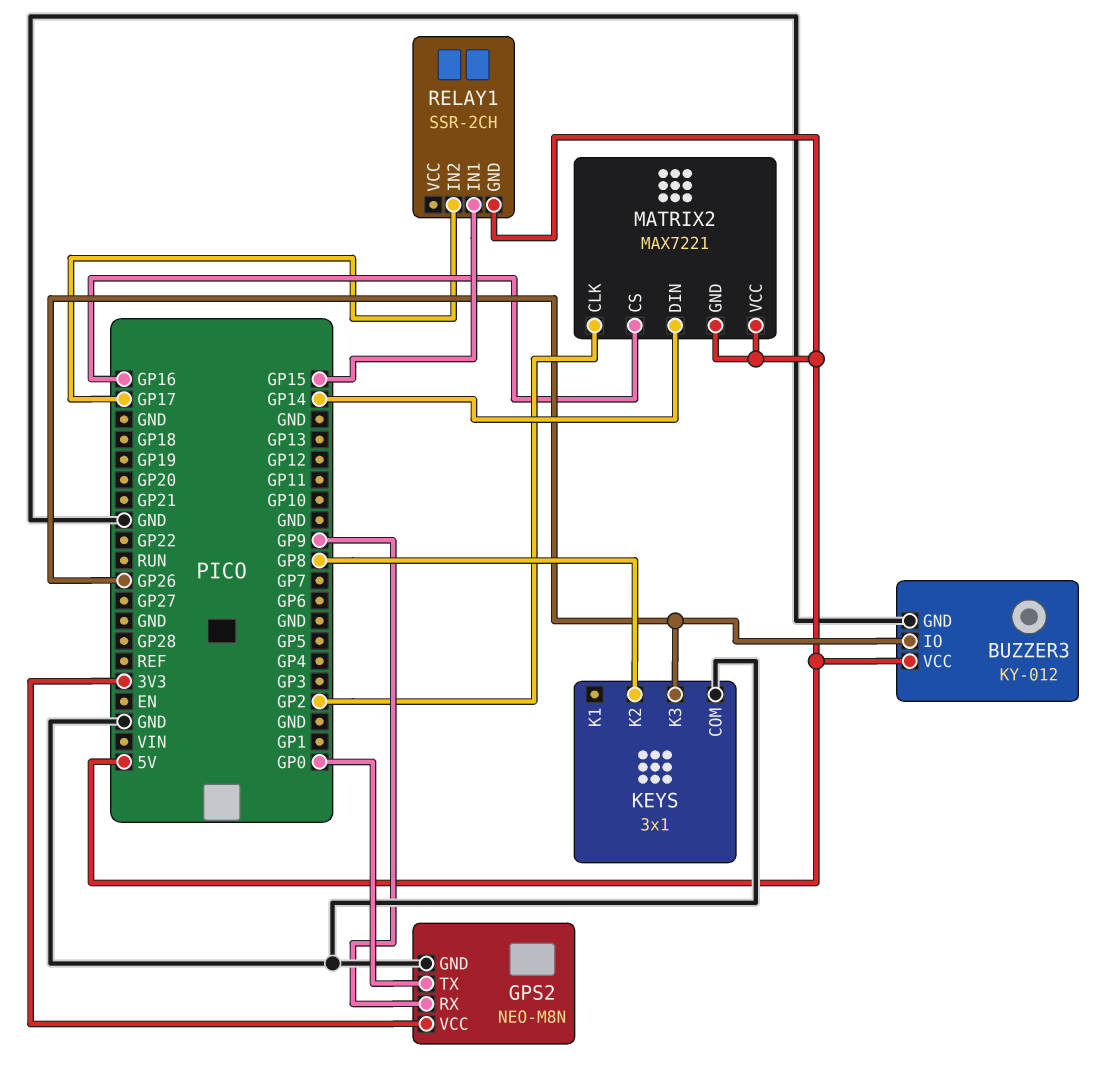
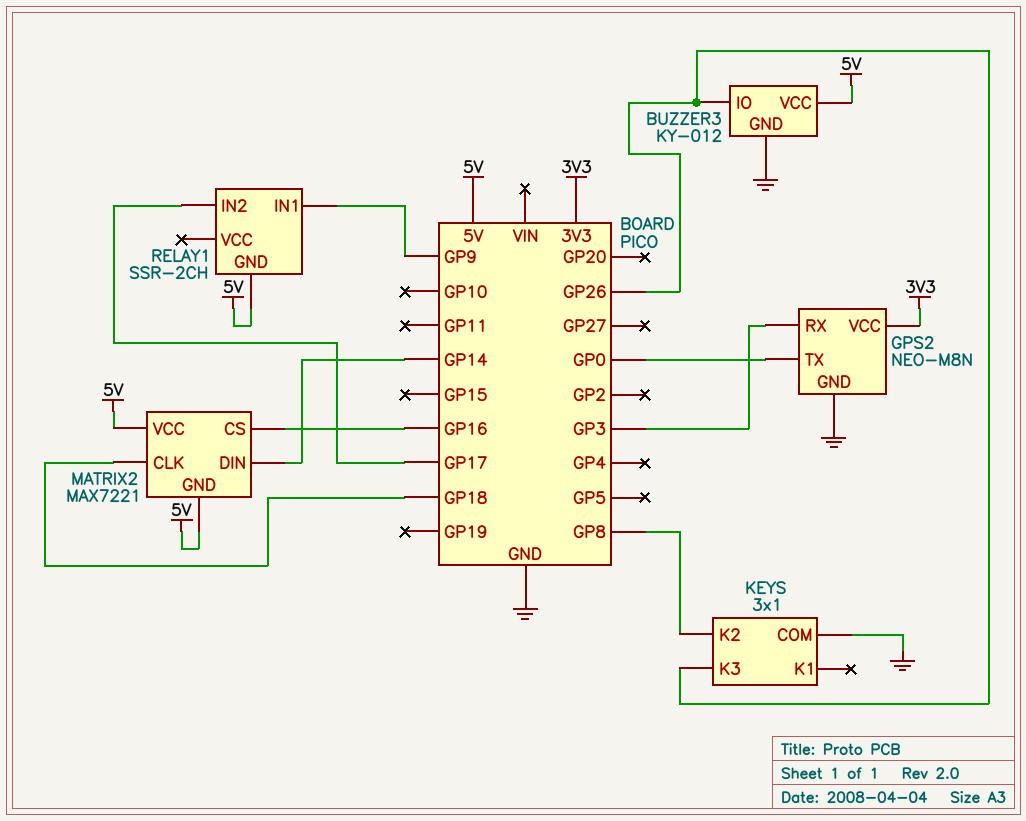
GPS2 pin RX: GP9 -> GP3
MATRIX2 pin CLK: GP2 -> GP18
RELAY1 pin IN1: GP15 -> GP9

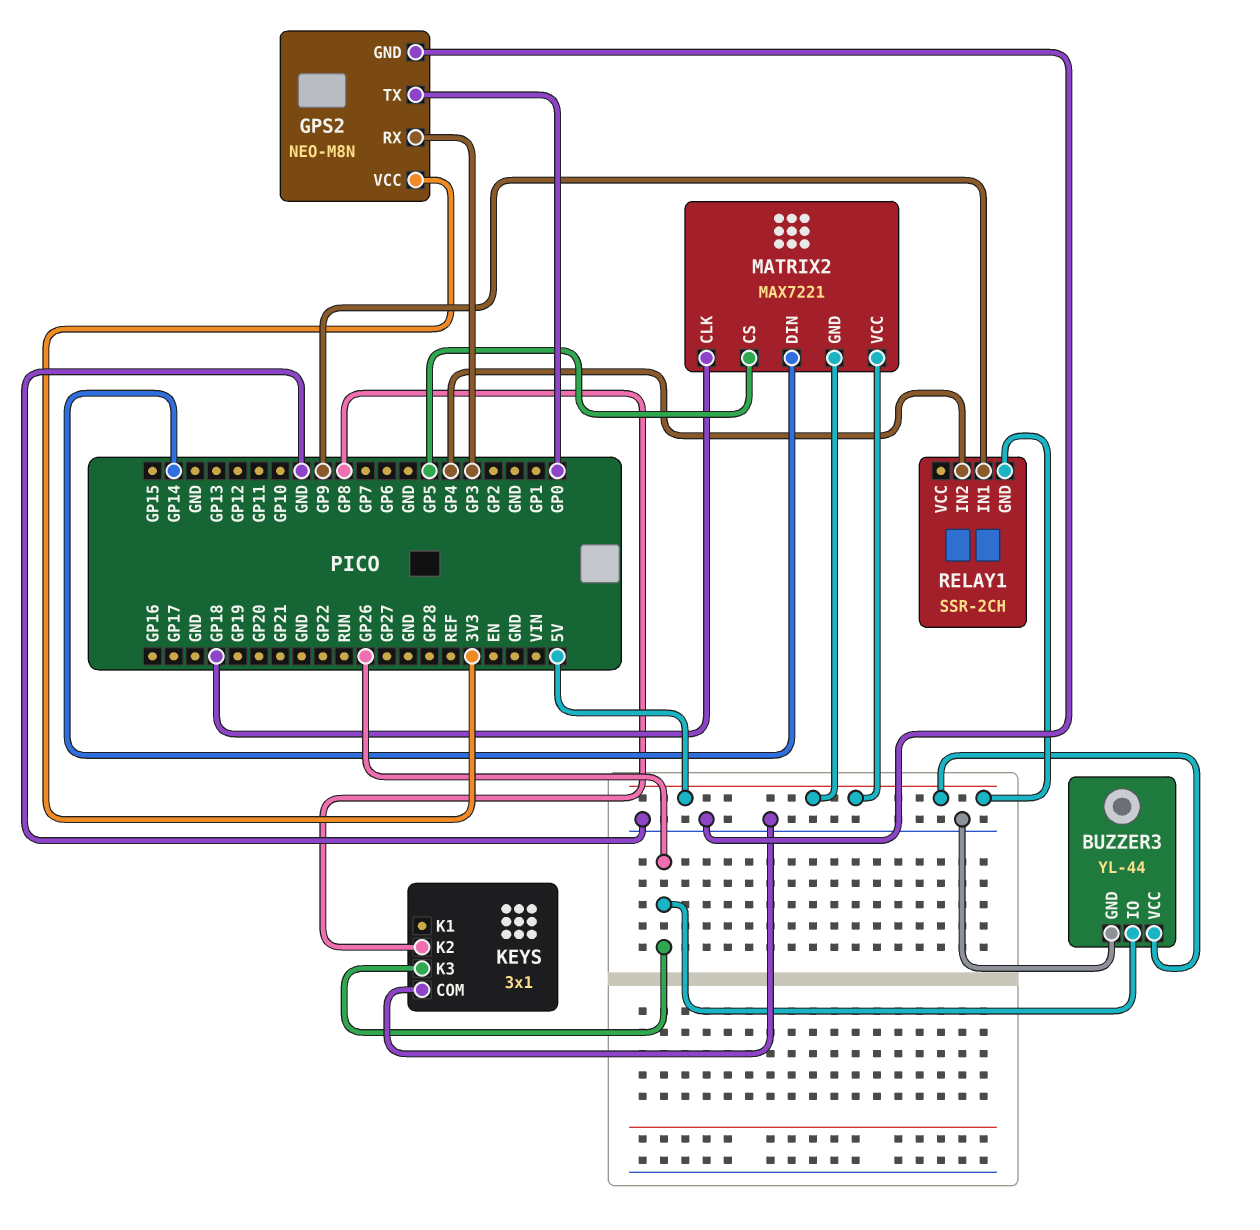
BUZZER3: KY-012 -> YL-44
MATRIX2 pin CS: GP16 -> GP5
RELAY1 pin IN2: GP17 -> GP4

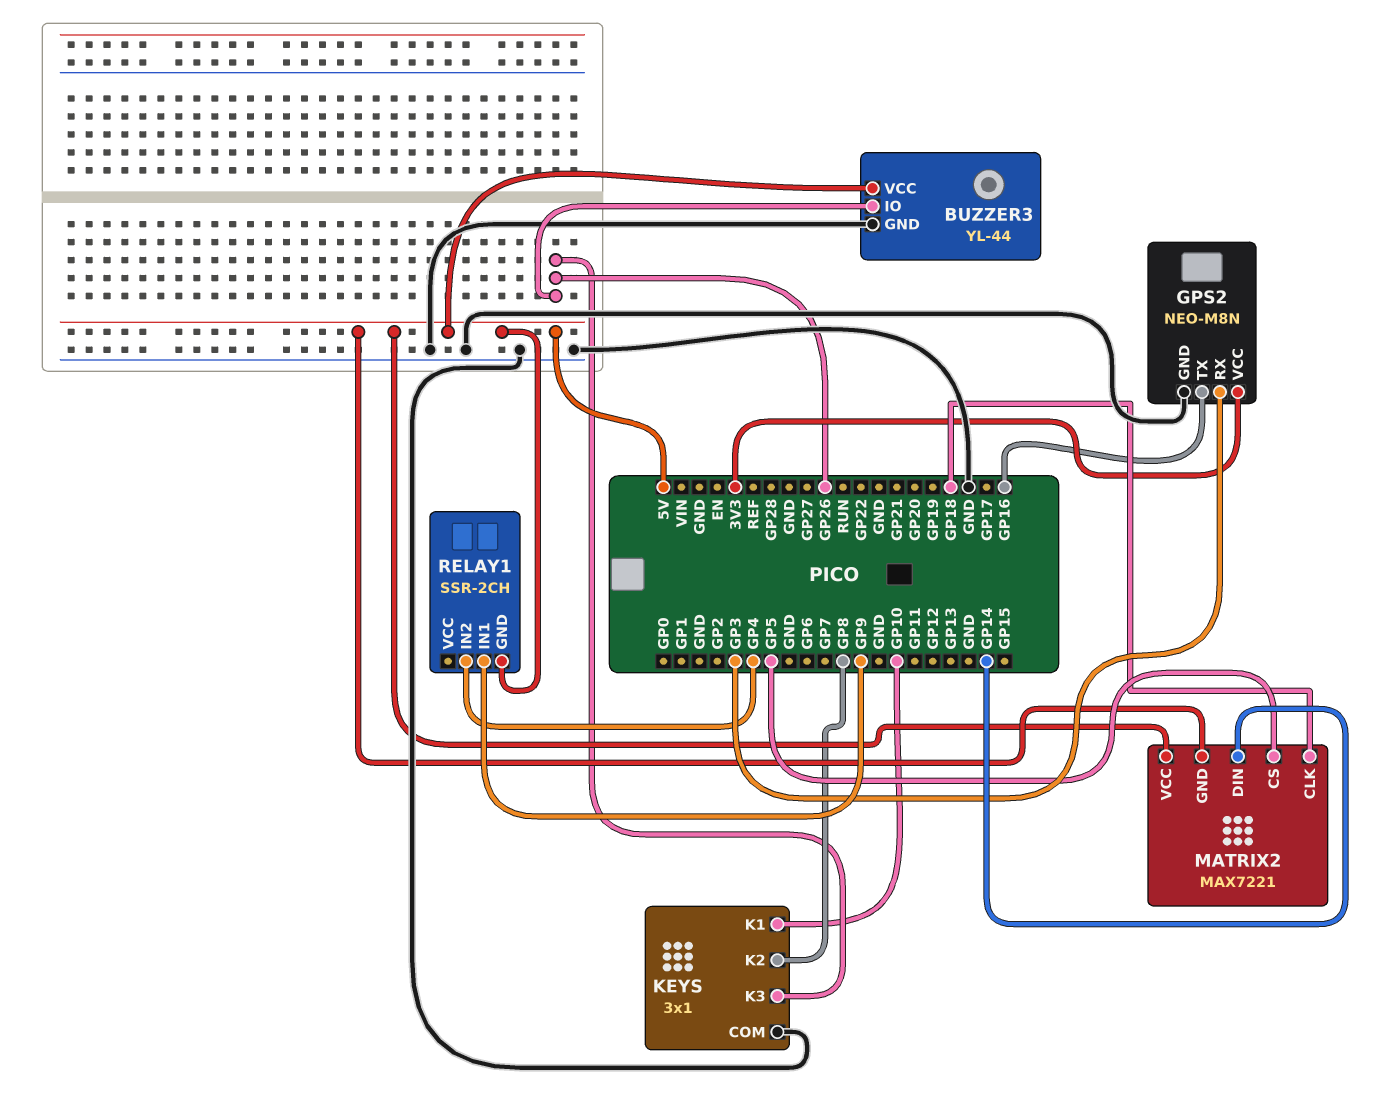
GPS2 pin TX: GP0 -> GP16
KEYS pin K1: none -> GP10

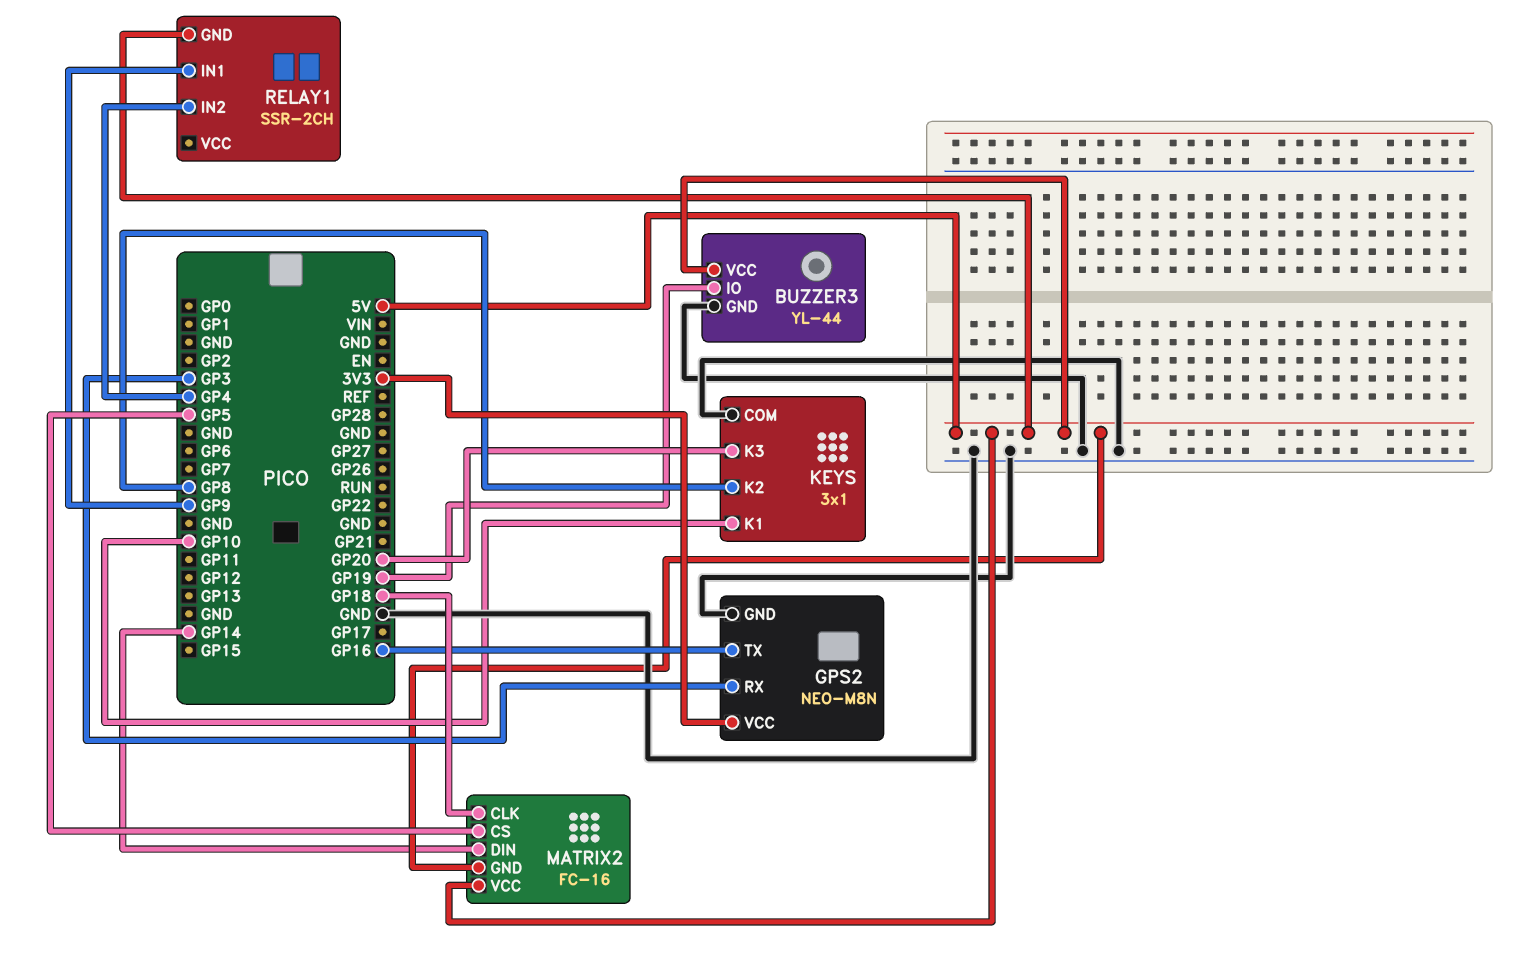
BUZZER3 pin IO: GP26 -> GP19
KEYS pin K3: GP26 -> GP20
MATRIX2: MAX7221 -> FC-16

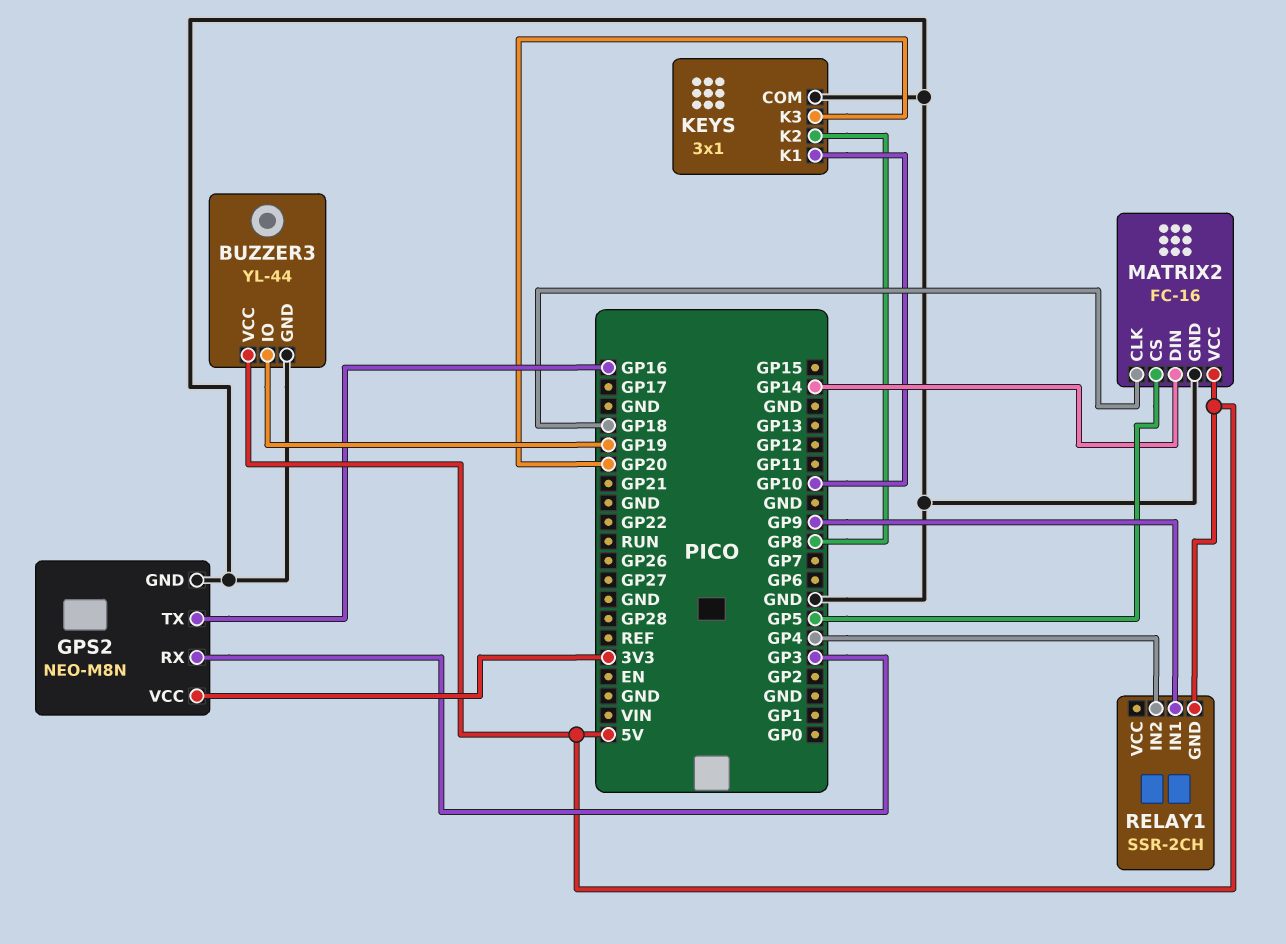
MATRIX2 pin GND: 5V -> GND

